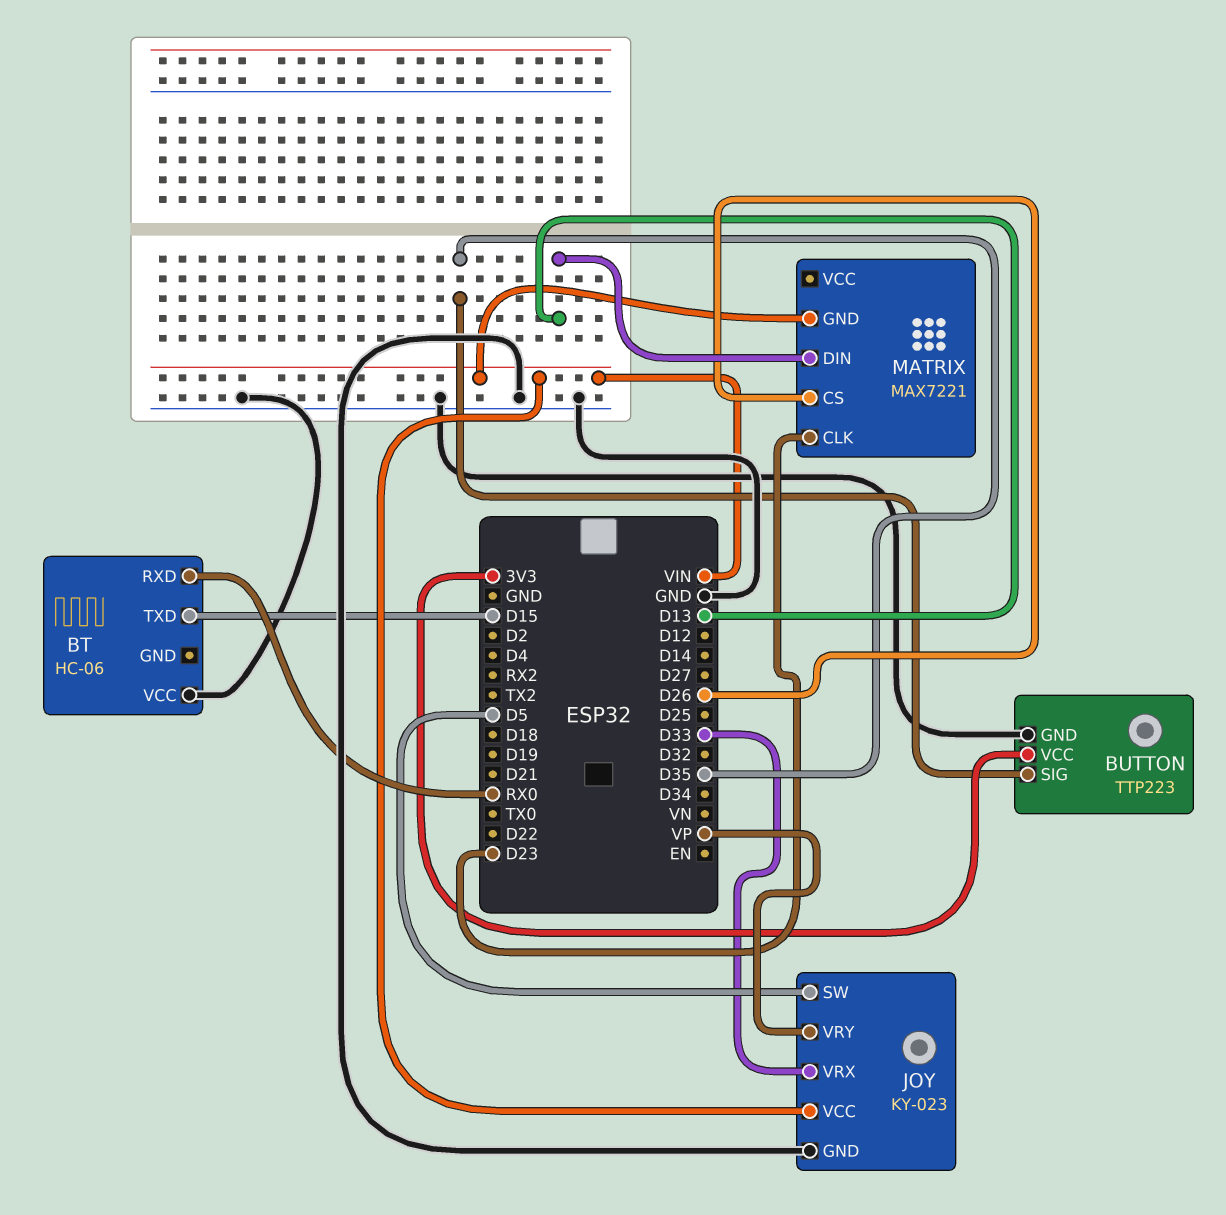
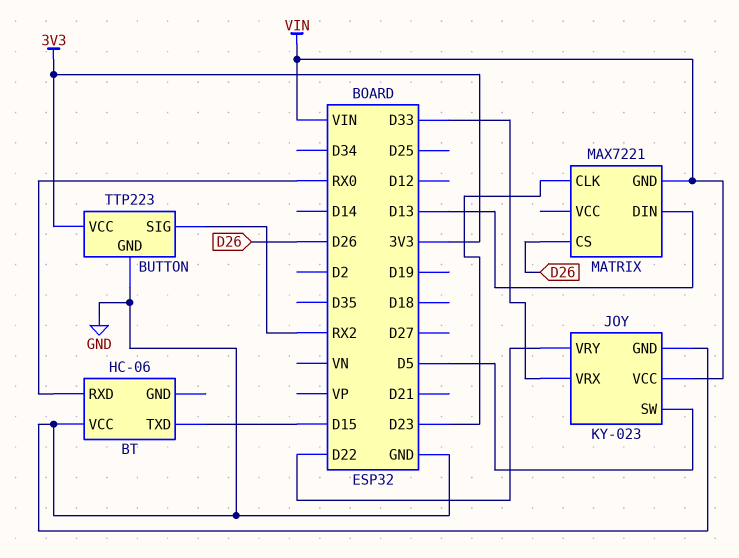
BUTTON pin SIG: D35 -> RX2
JOY pin VRY: VP -> D22

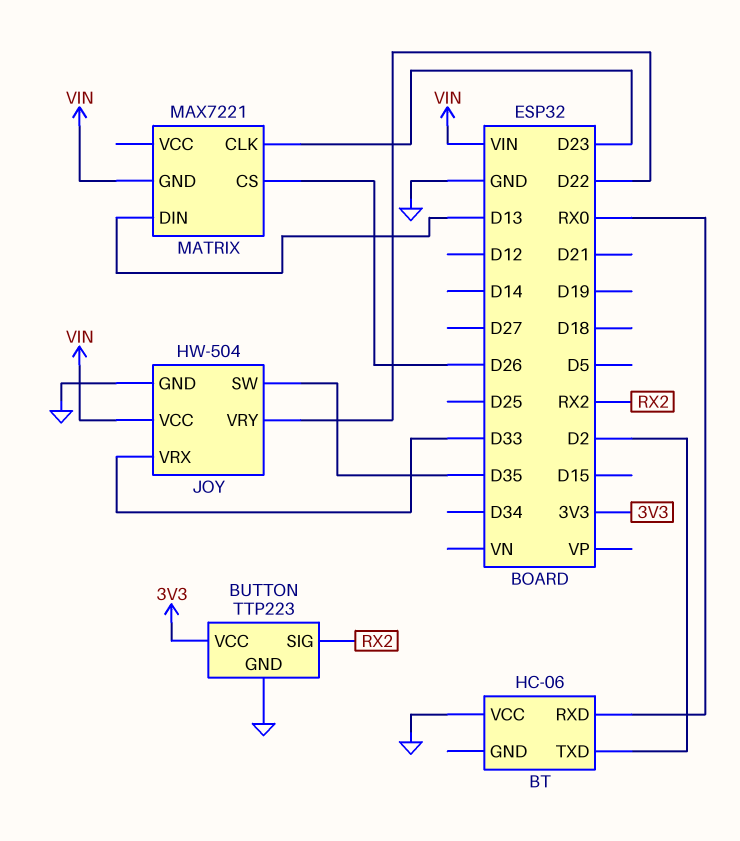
BT pin TXD: D15 -> D2
JOY: KY-023 -> HW-504
JOY pin SW: D5 -> D35

